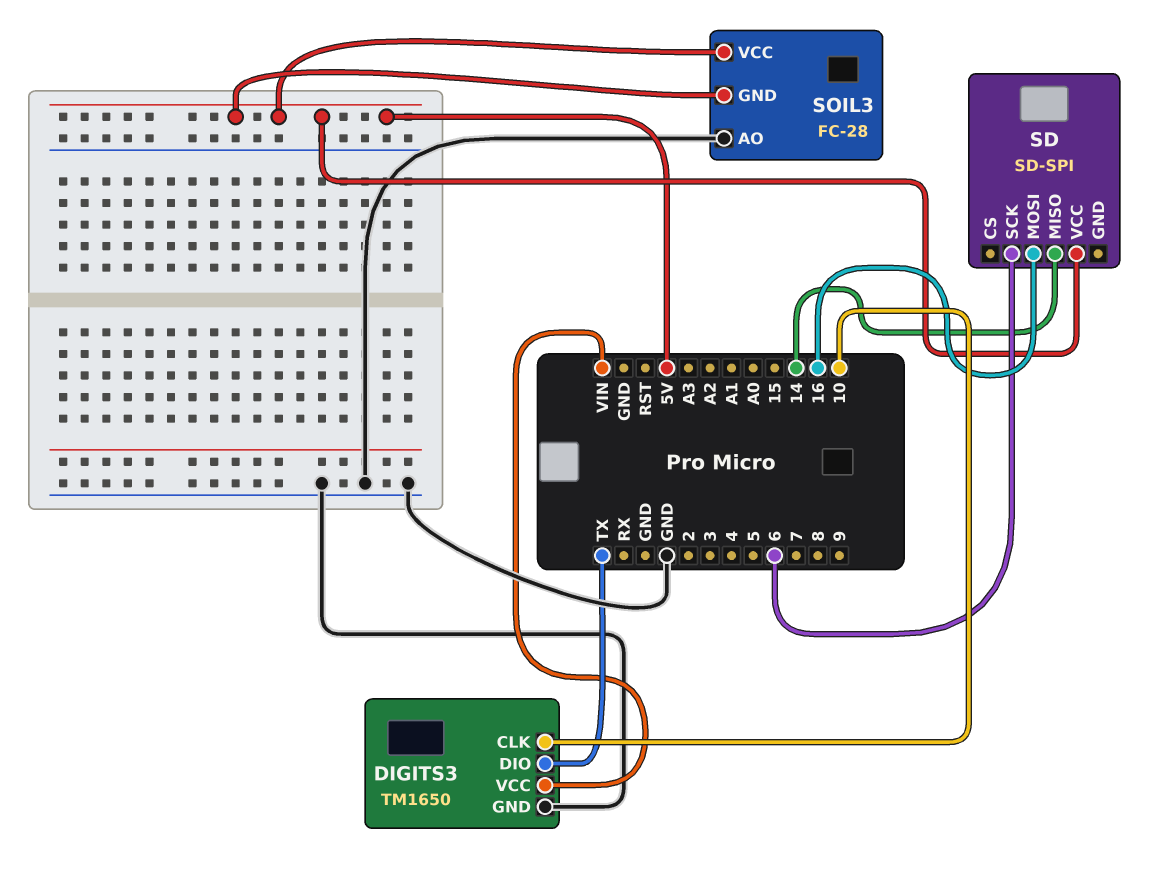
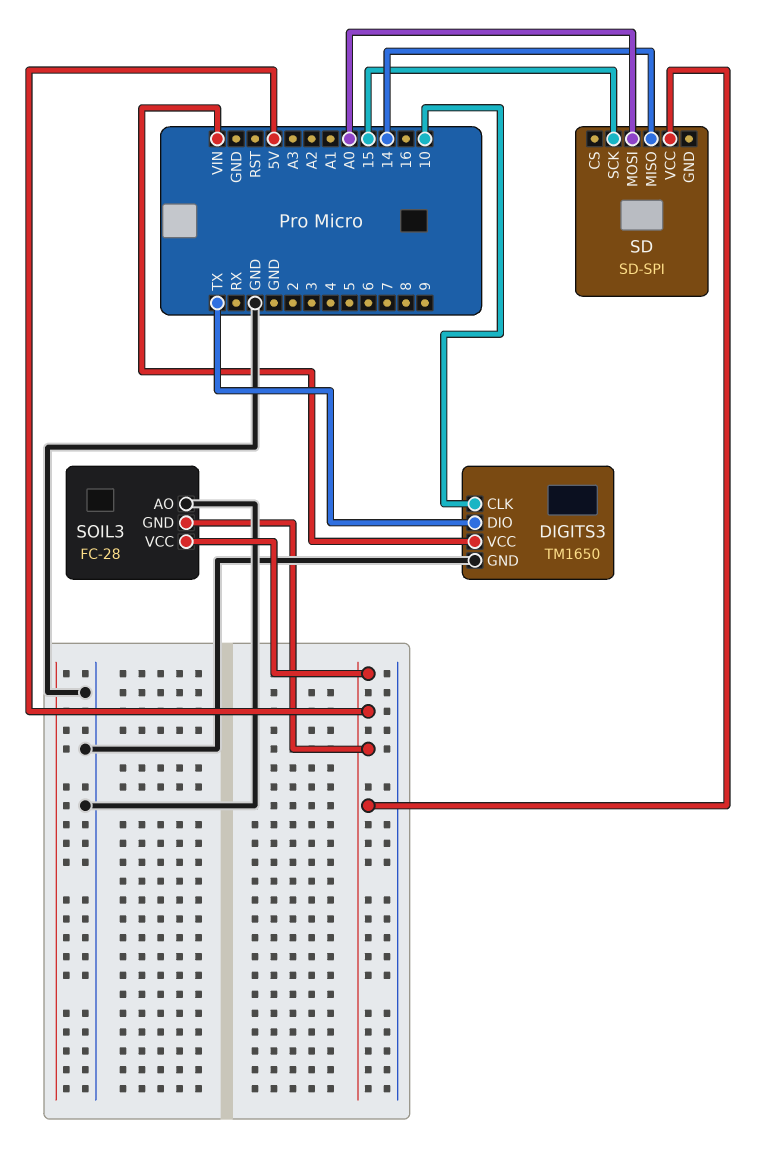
SD pin MOSI: 16 -> A0
SD pin SCK: 6 -> 15

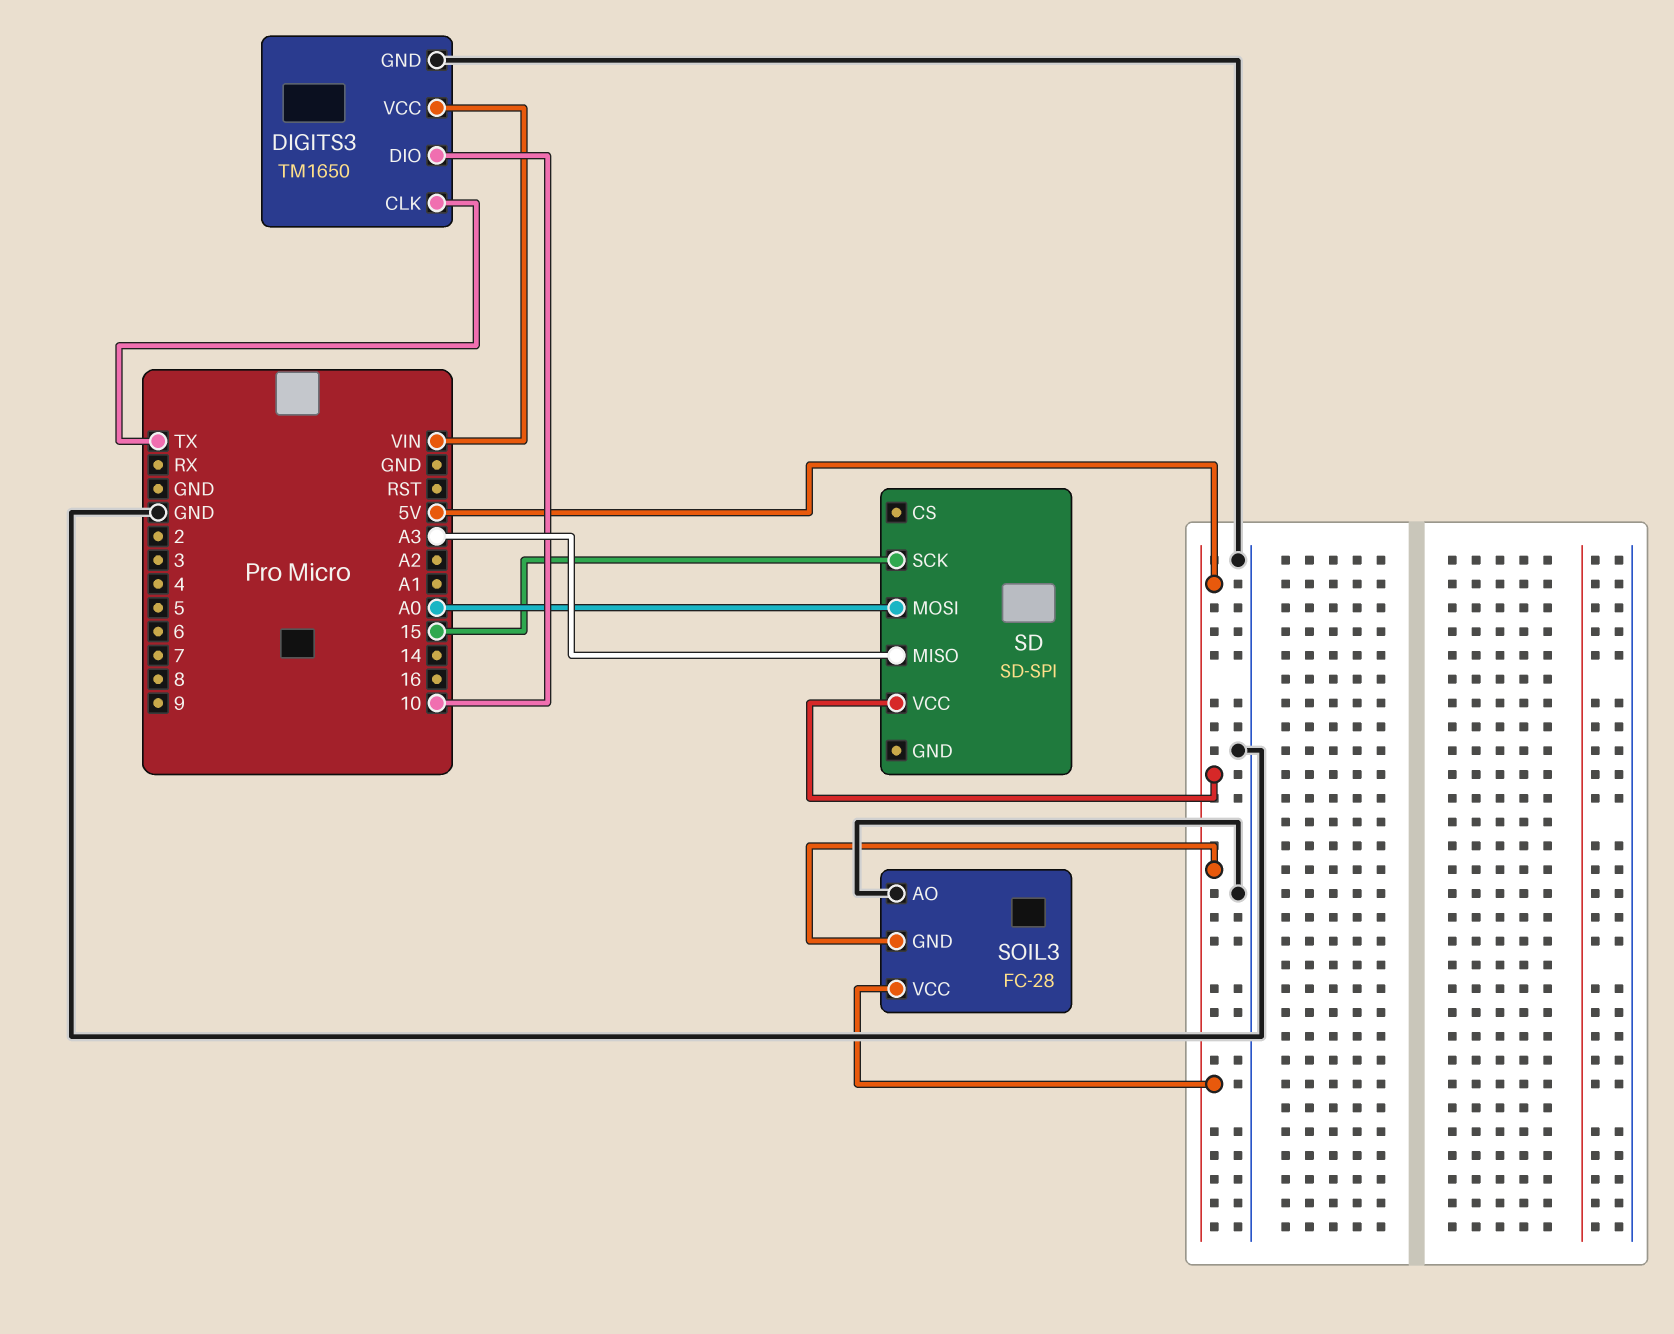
DIGITS3 pin CLK: 10 -> TX
DIGITS3 pin DIO: TX -> 10
SD pin MISO: 14 -> A3

